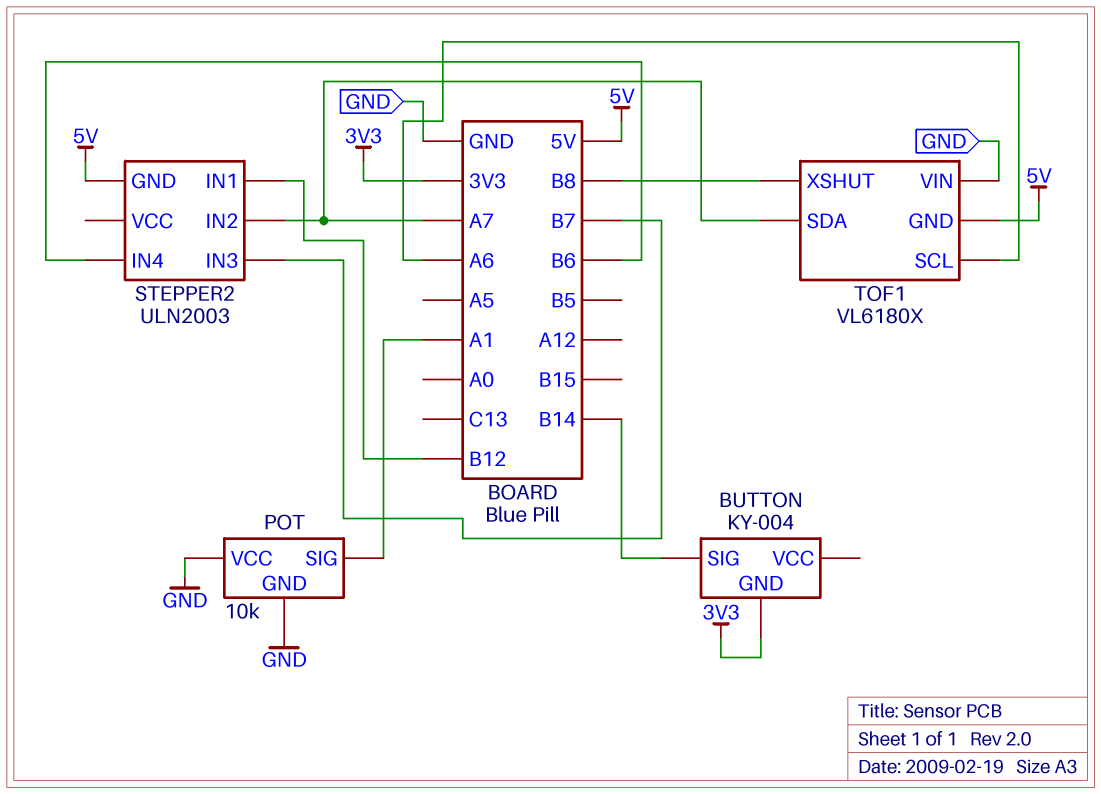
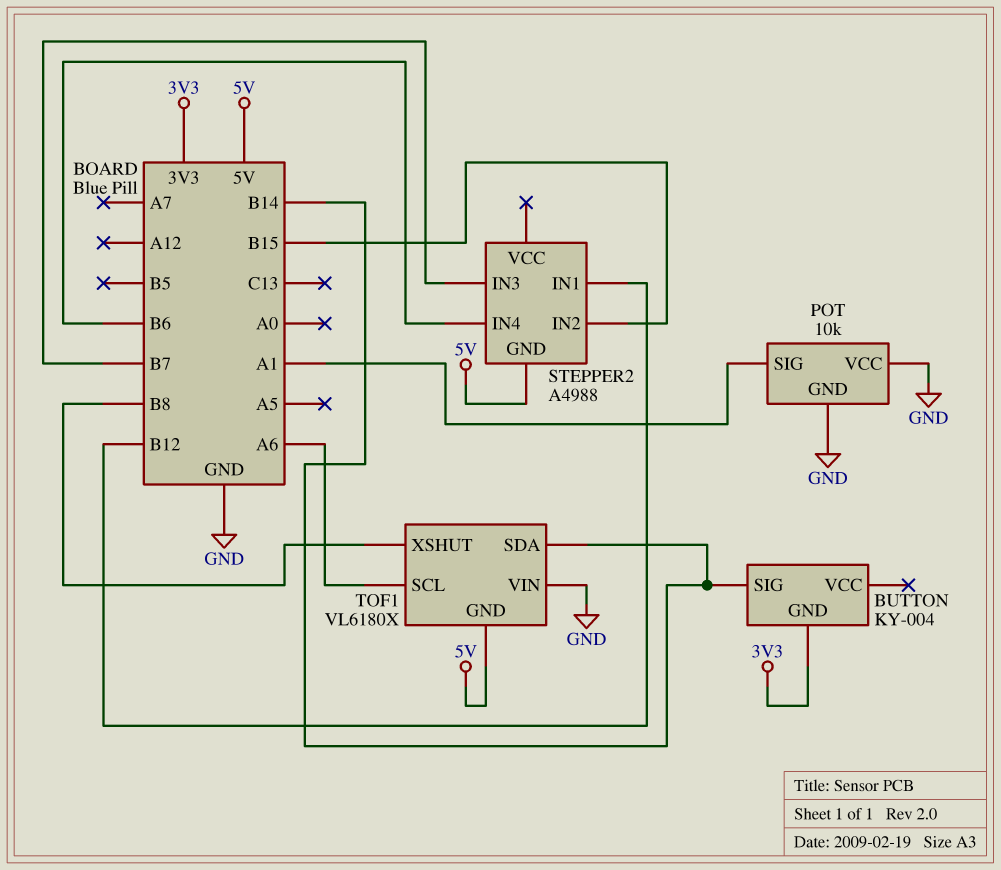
STEPPER2: ULN2003 -> A4988
STEPPER2 pin IN2: A7 -> B15
TOF1 pin SDA: A7 -> B14

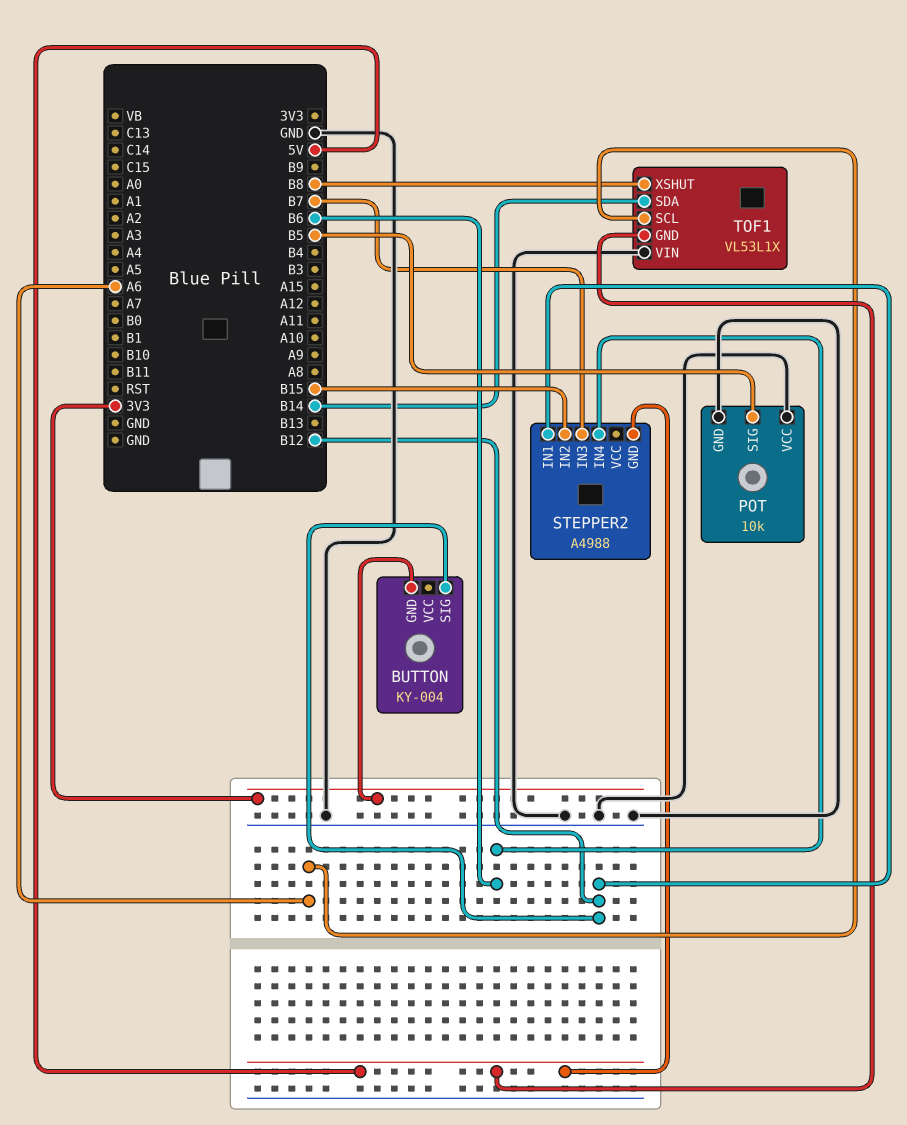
BUTTON pin SIG: B14 -> B12
POT pin SIG: A1 -> B5
TOF1: VL6180X -> VL53L1X

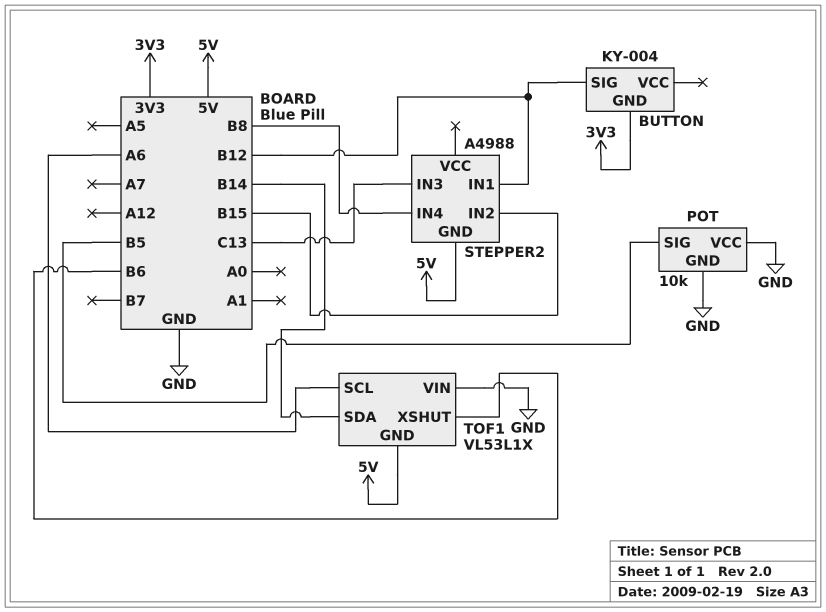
STEPPER2 pin IN3: B7 -> C13
STEPPER2 pin IN4: B6 -> B8
TOF1 pin XSHUT: B8 -> B6

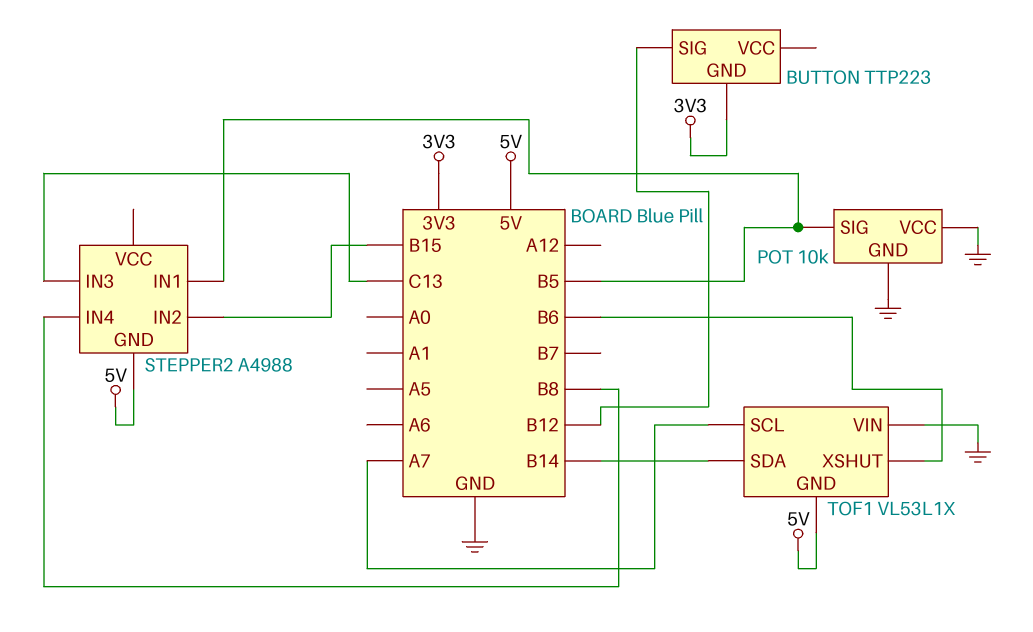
BUTTON: KY-004 -> TTP223
STEPPER2 pin IN1: B12 -> B5
TOF1 pin SCL: A6 -> A7

